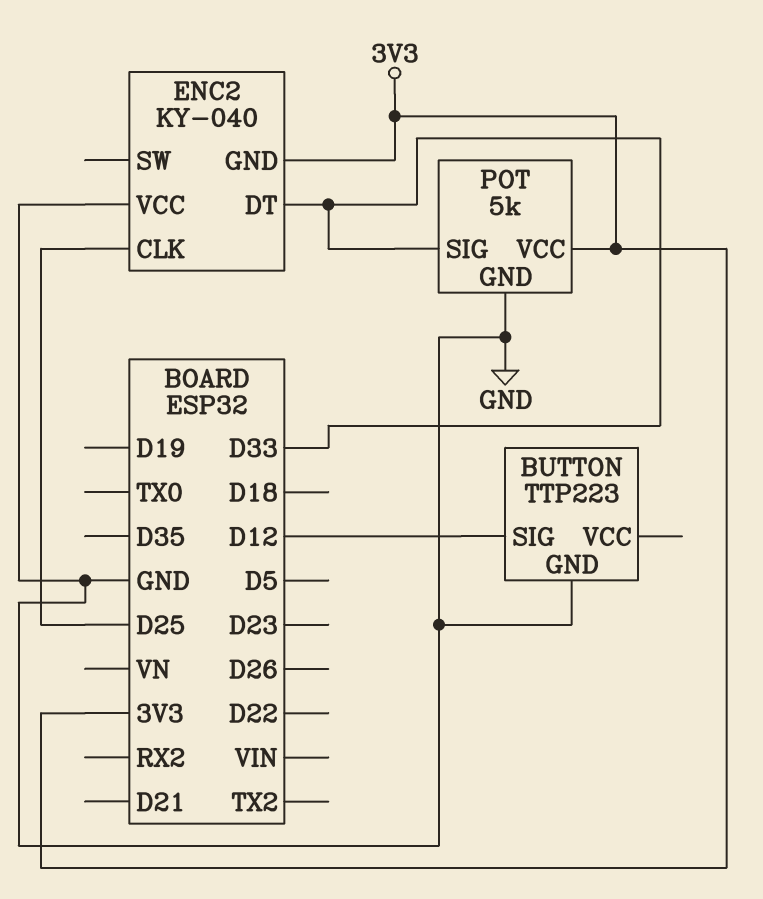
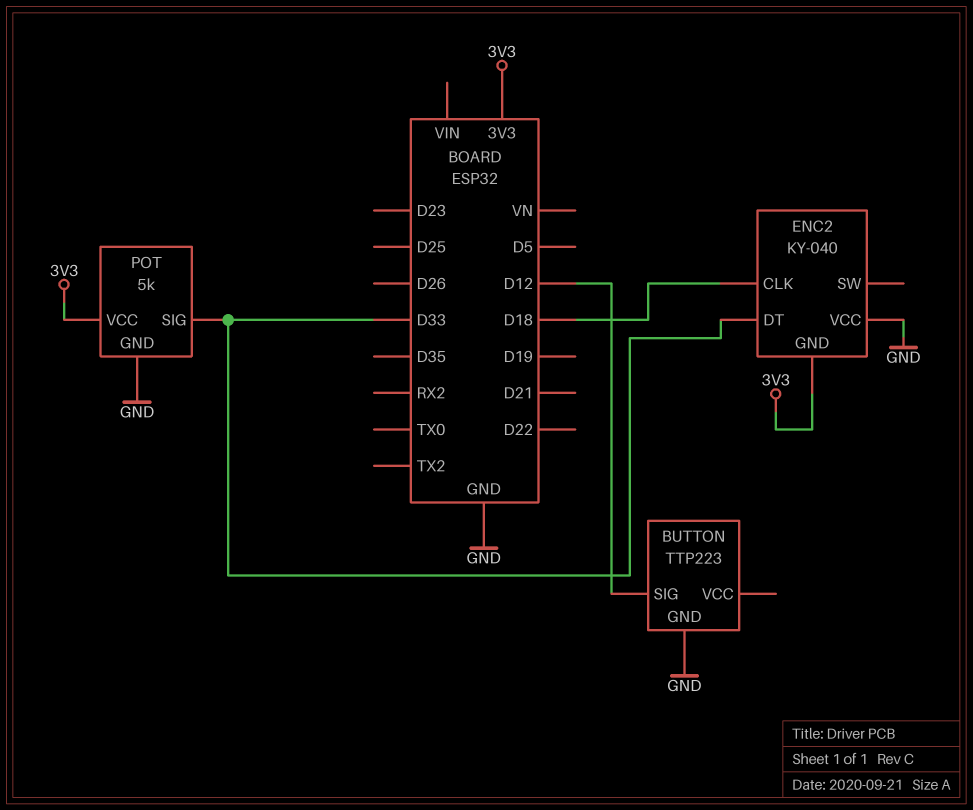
ENC2 pin CLK: D25 -> D18

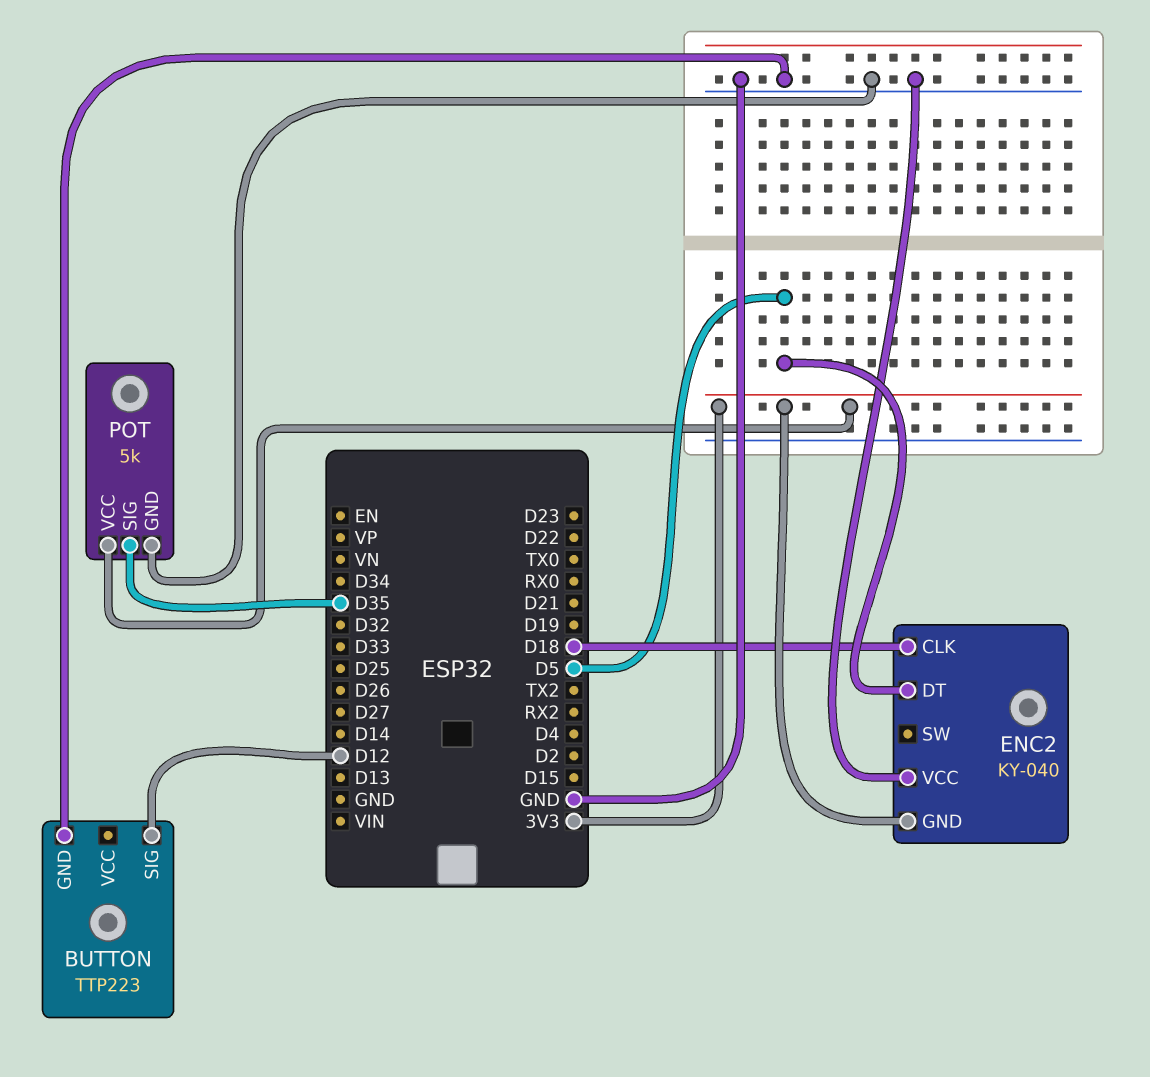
ENC2 pin DT: D33 -> D5
POT pin SIG: D33 -> D35

